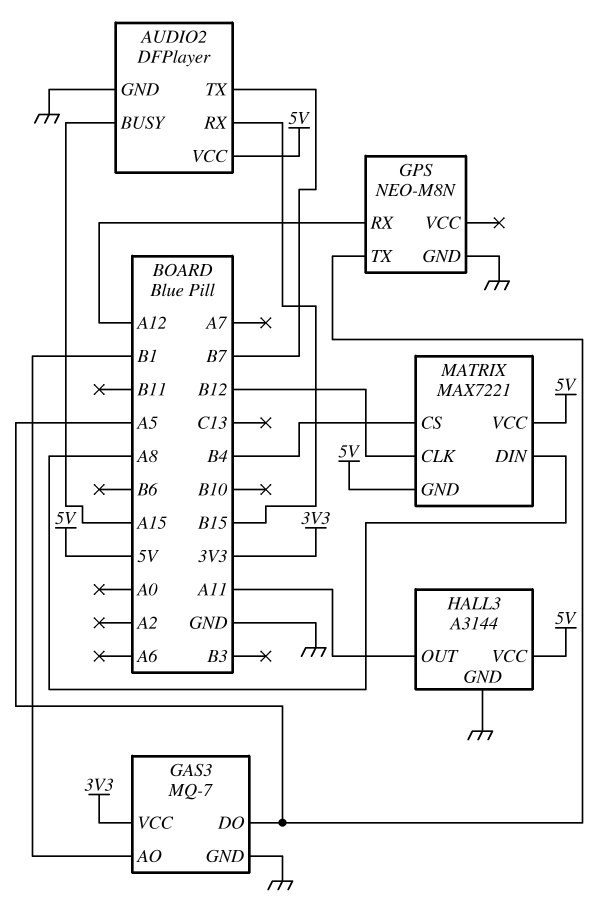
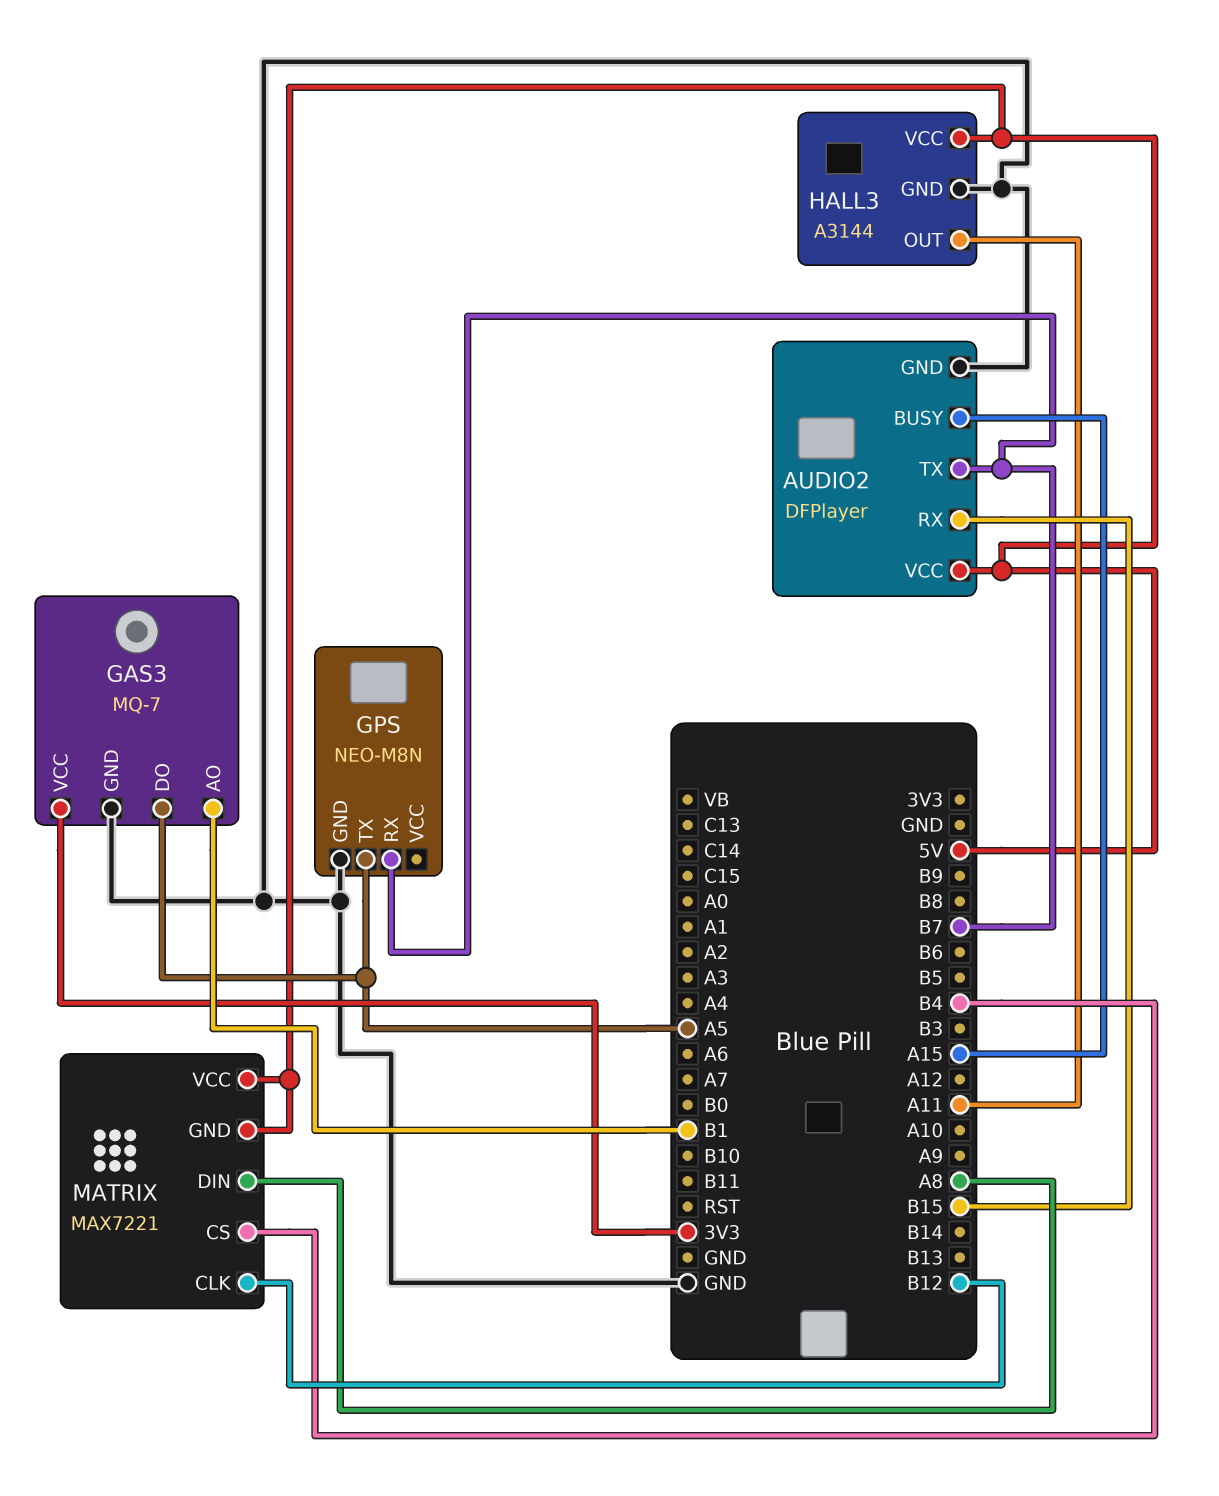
GPS pin RX: A12 -> B7

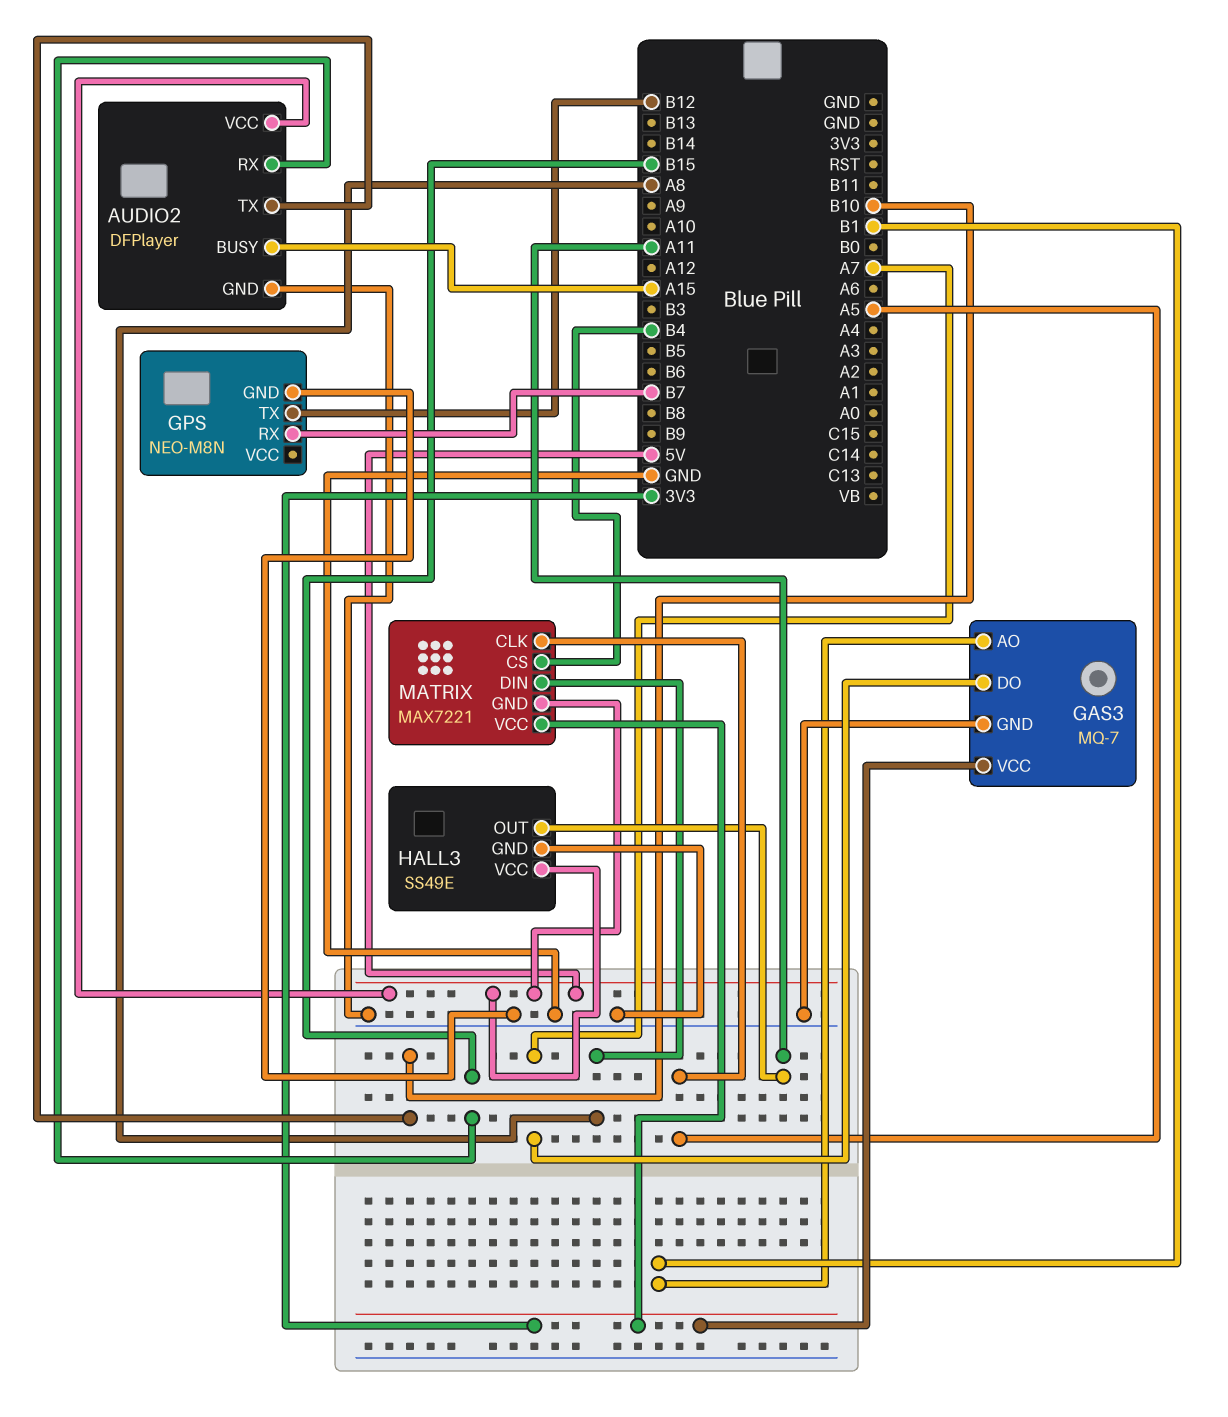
AUDIO2 pin TX: B7 -> B10
GAS3 pin DO: A5 -> A7
GPS pin TX: A5 -> B12
HALL3: A3144 -> SS49E
MATRIX pin CLK: B12 -> A5
MATRIX pin VCC: 5V -> 3V3

